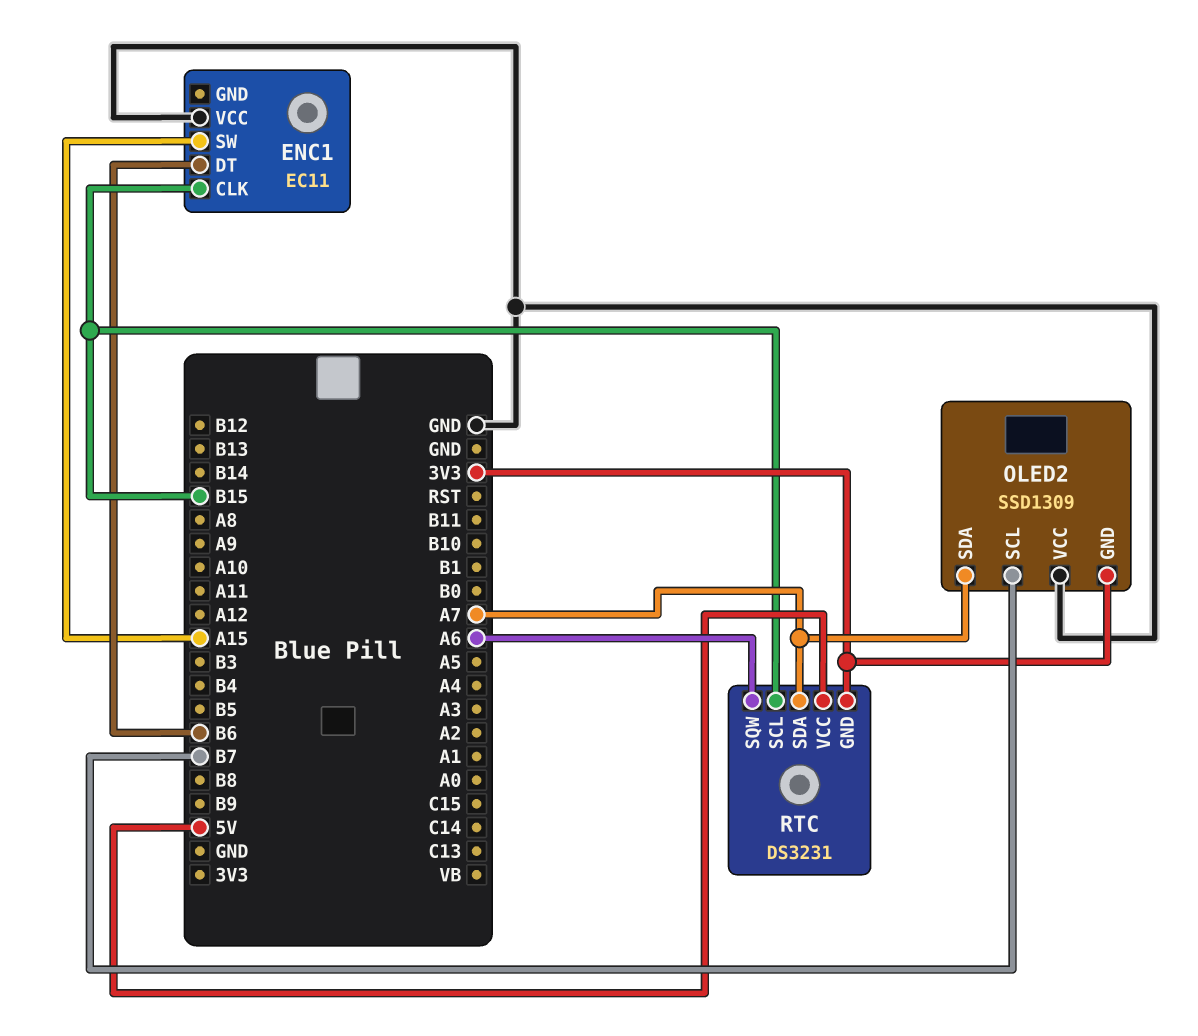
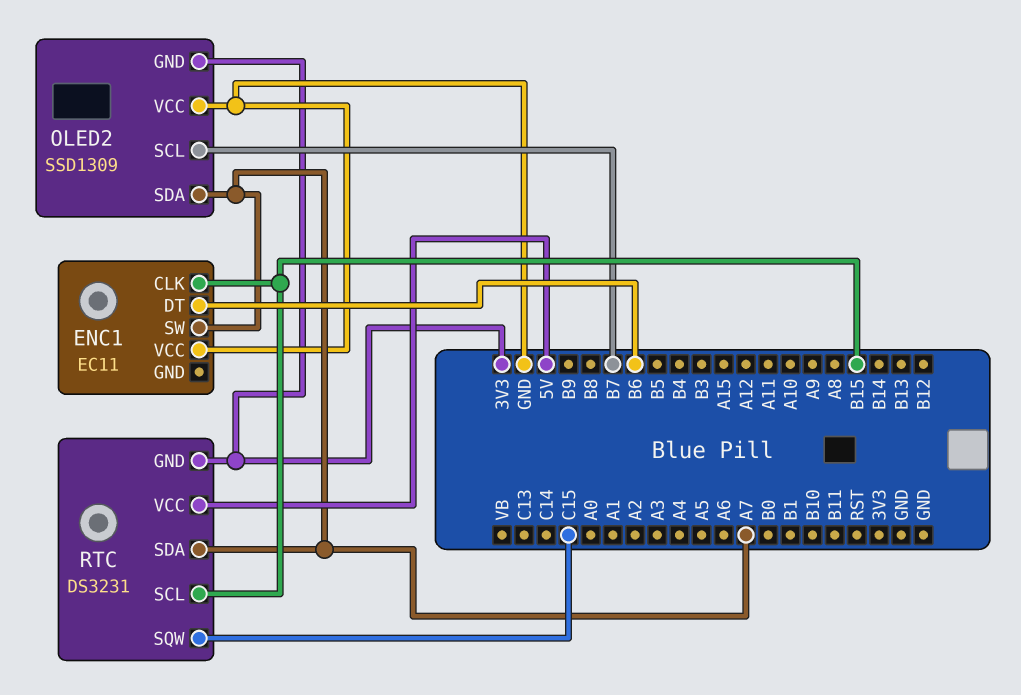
ENC1 pin SW: A15 -> A7
RTC pin SQW: A6 -> C15

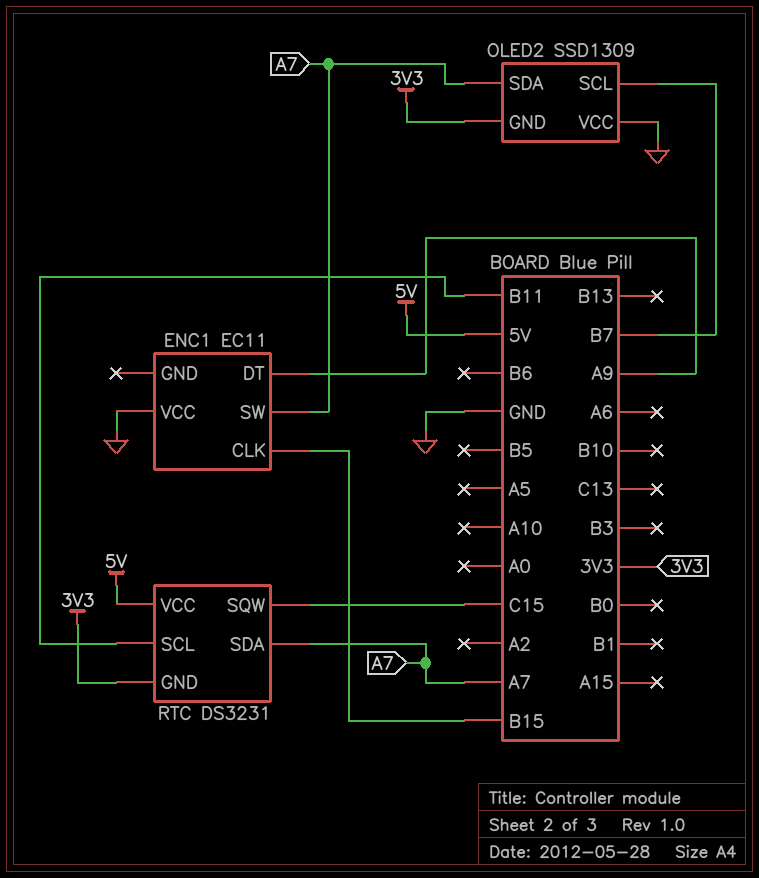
ENC1 pin DT: B6 -> A9
RTC pin SCL: B15 -> B11

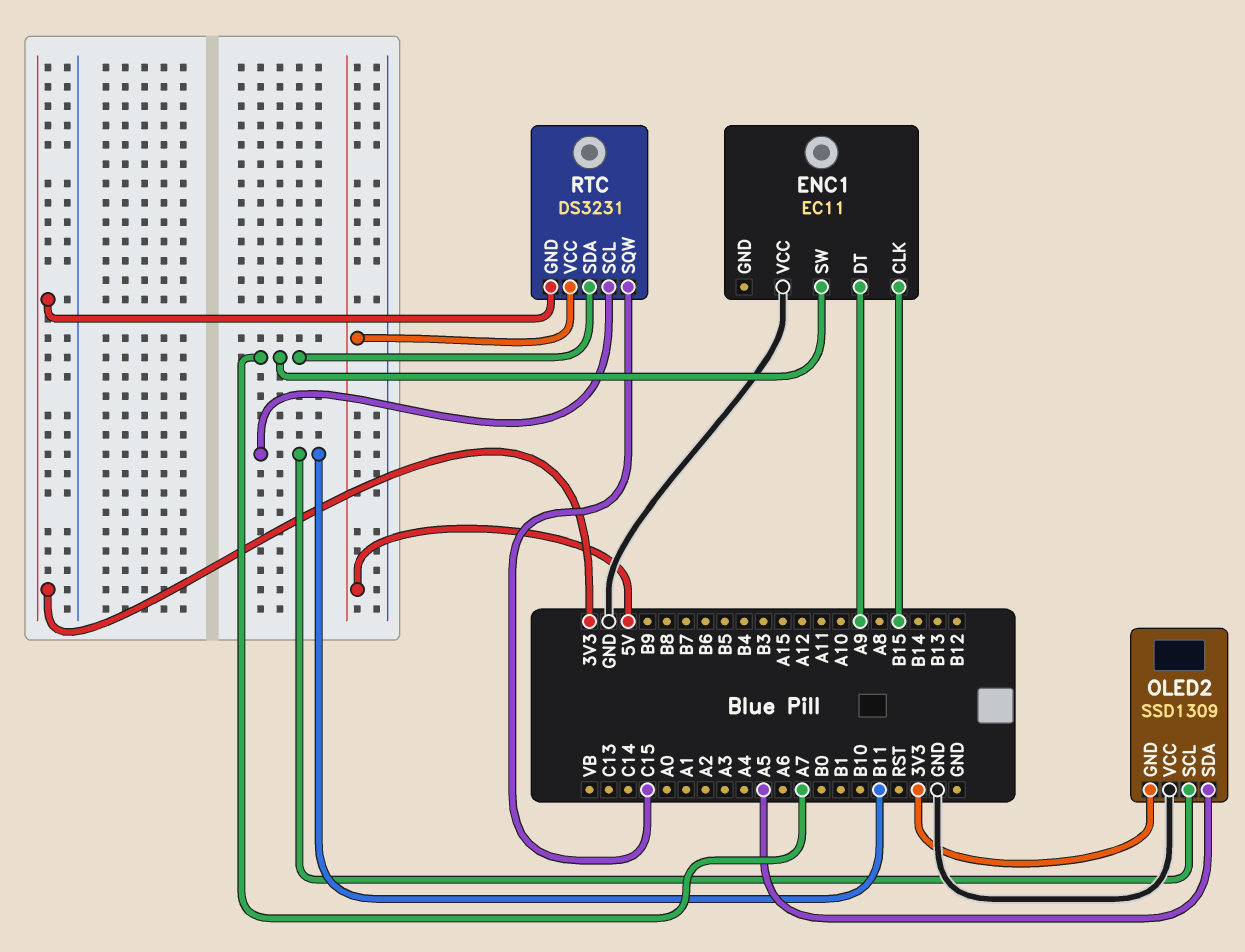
OLED2 pin SCL: B7 -> B11
OLED2 pin SDA: A7 -> A5

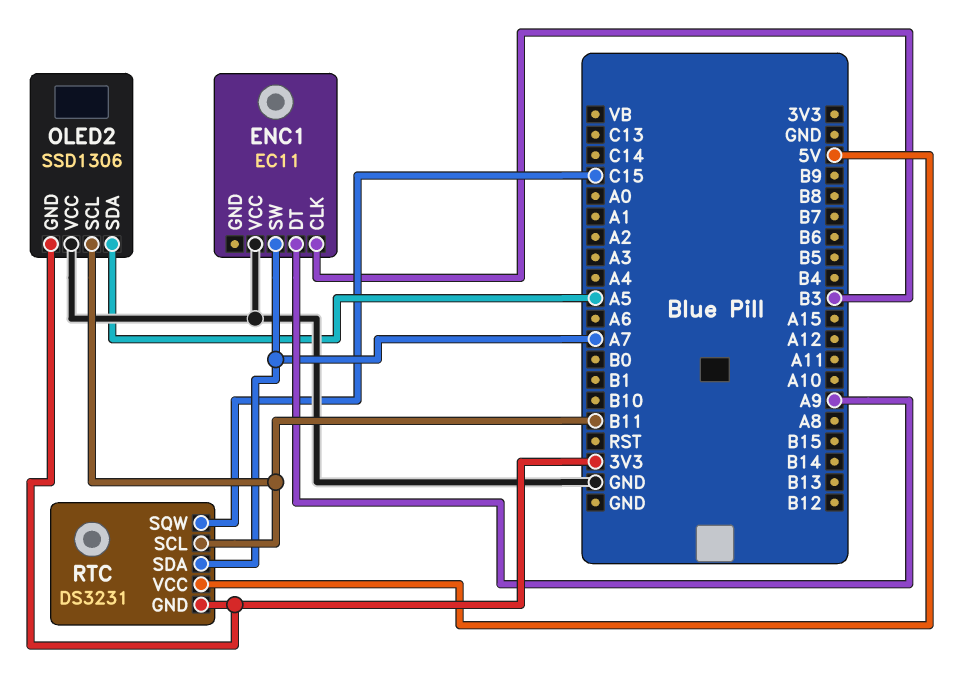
ENC1 pin CLK: B15 -> B3
OLED2: SSD1309 -> SSD1306

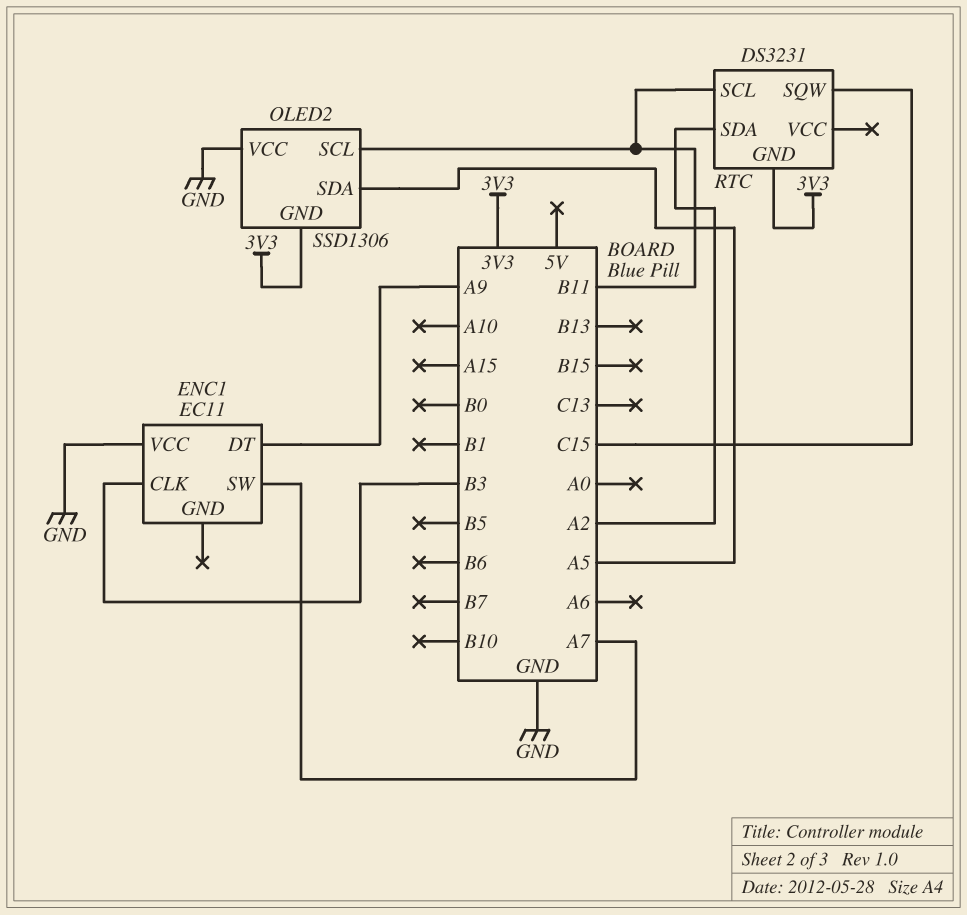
RTC pin SDA: A7 -> A2
RTC pin VCC: 5V -> none

